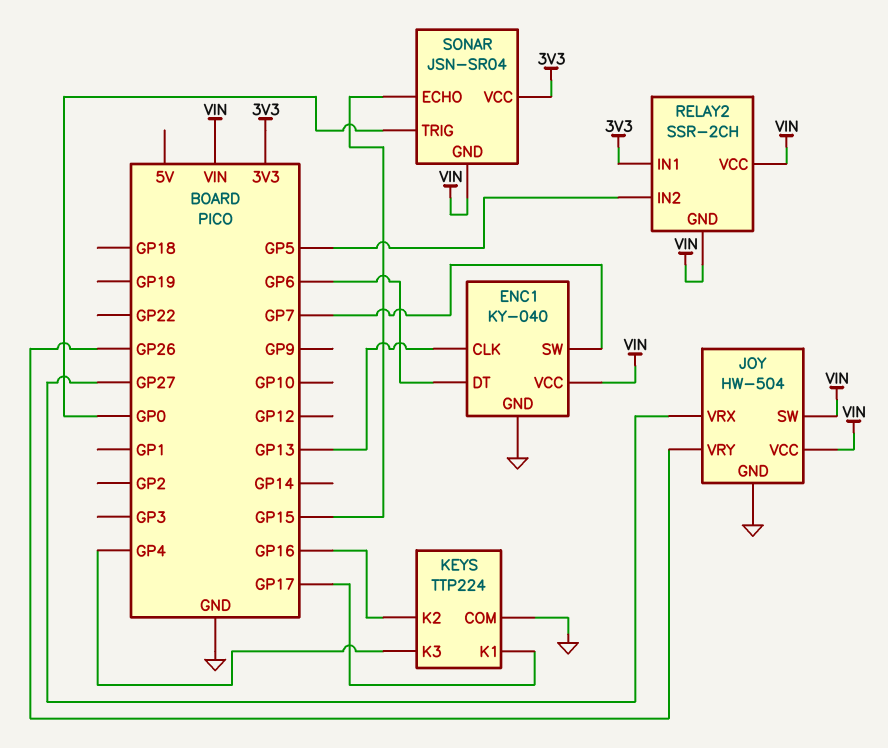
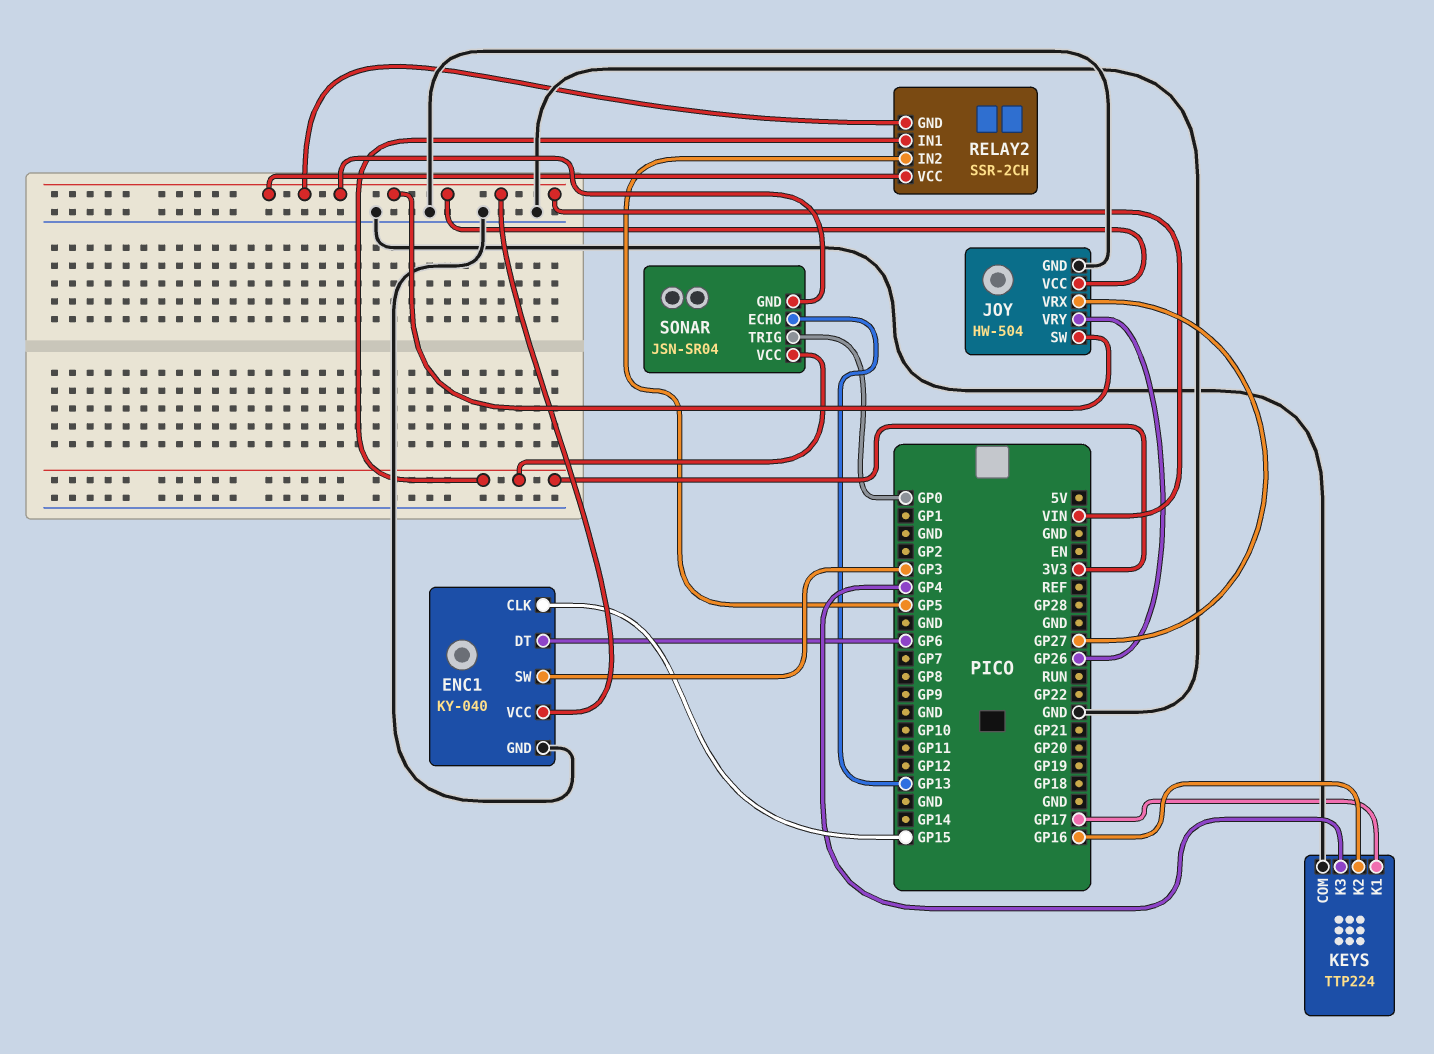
ENC1 pin CLK: GP13 -> GP15
ENC1 pin SW: GP7 -> GP3
SONAR pin ECHO: GP15 -> GP13

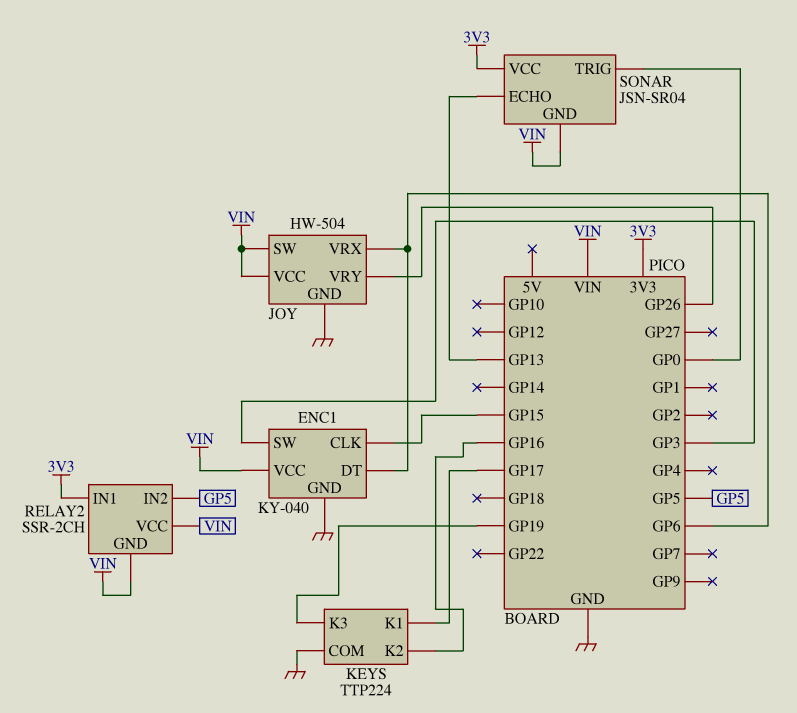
JOY pin VRX: GP27 -> GP6
KEYS pin K3: GP4 -> GP19

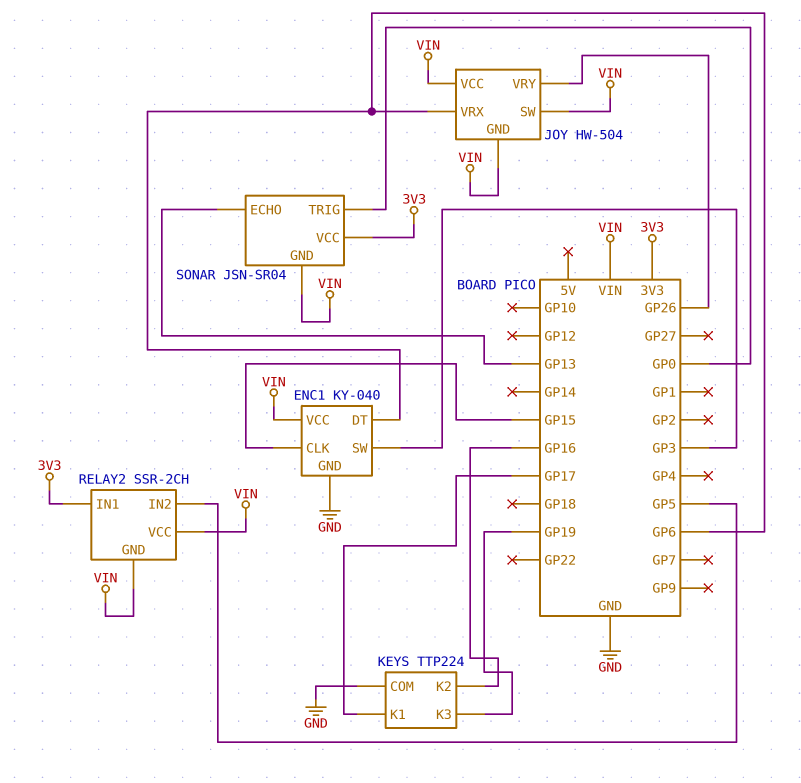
JOY pin GND: GND -> VIN

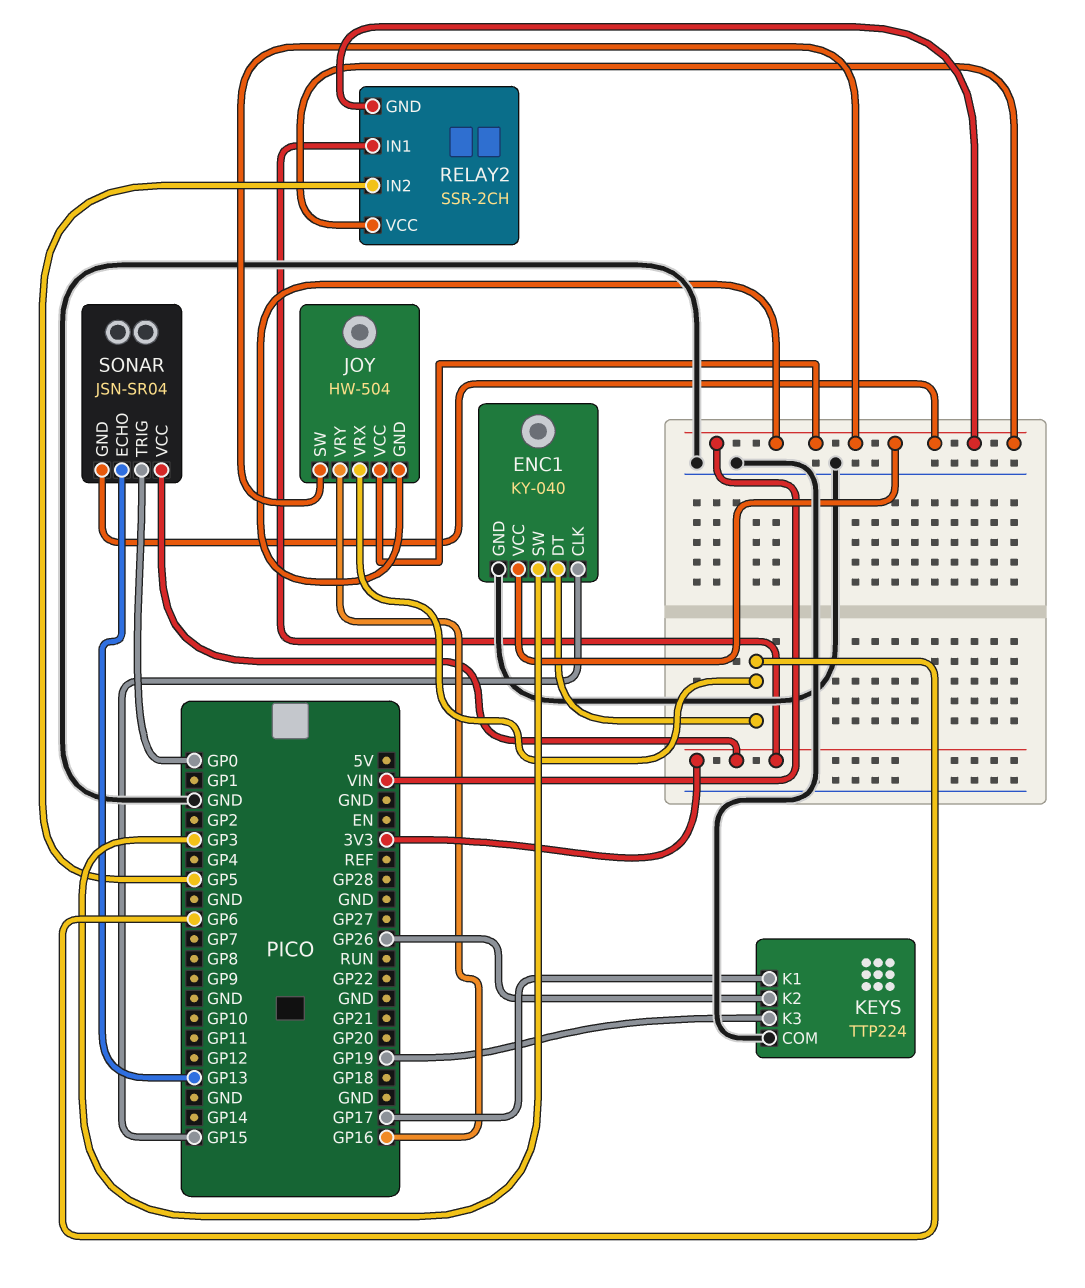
JOY pin VRY: GP26 -> GP16
KEYS pin K2: GP16 -> GP26

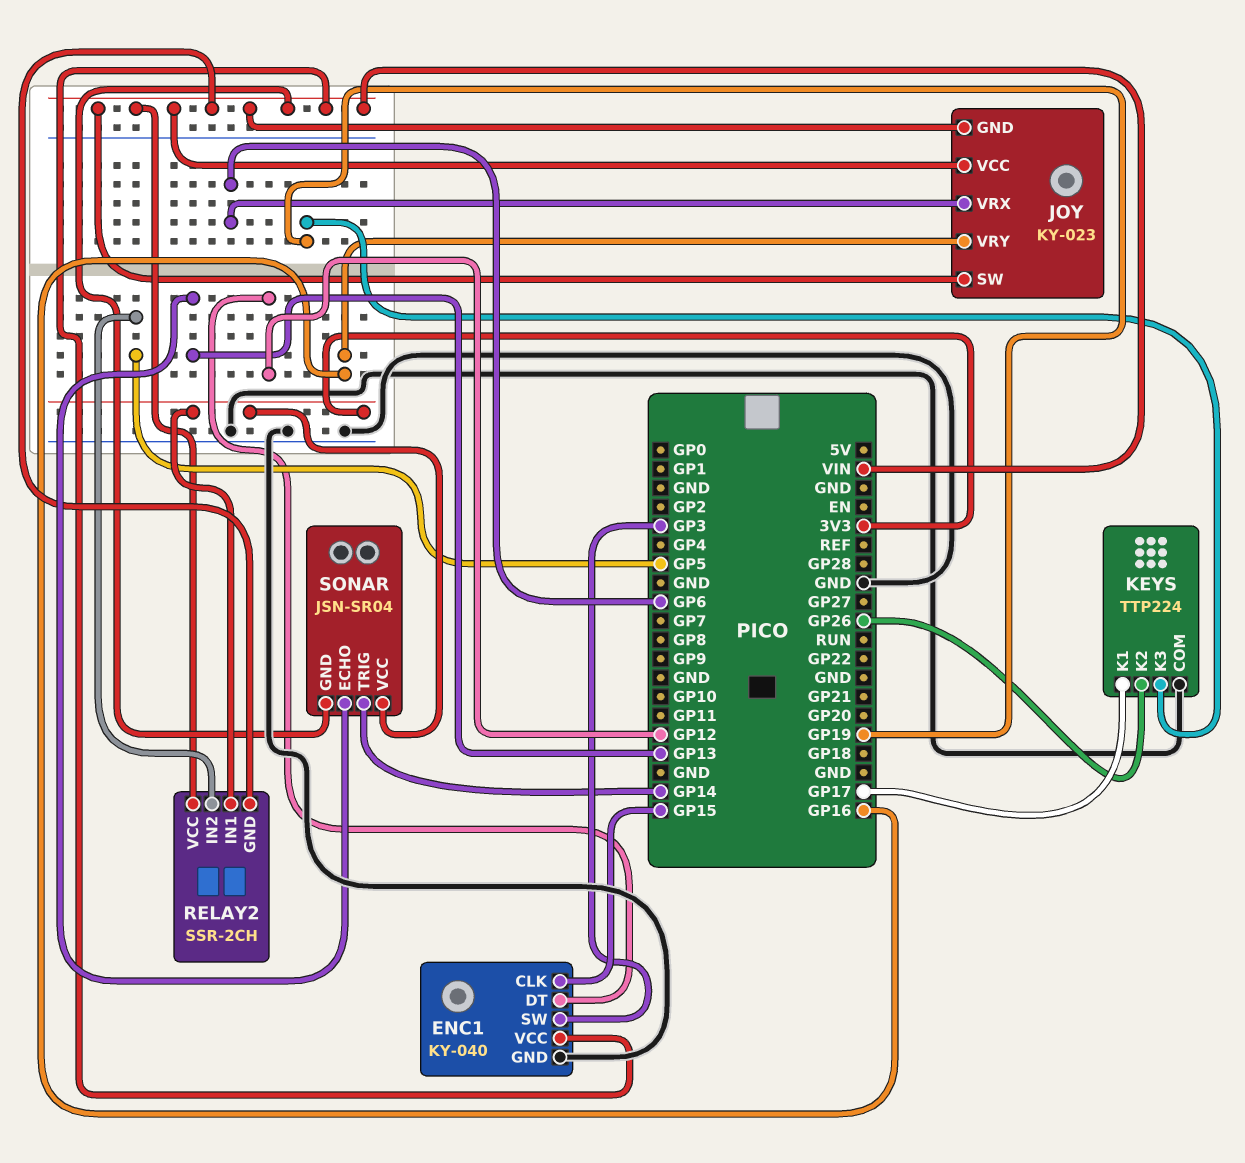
ENC1 pin DT: GP6 -> GP12
JOY: HW-504 -> KY-023
SONAR pin TRIG: GP0 -> GP14

